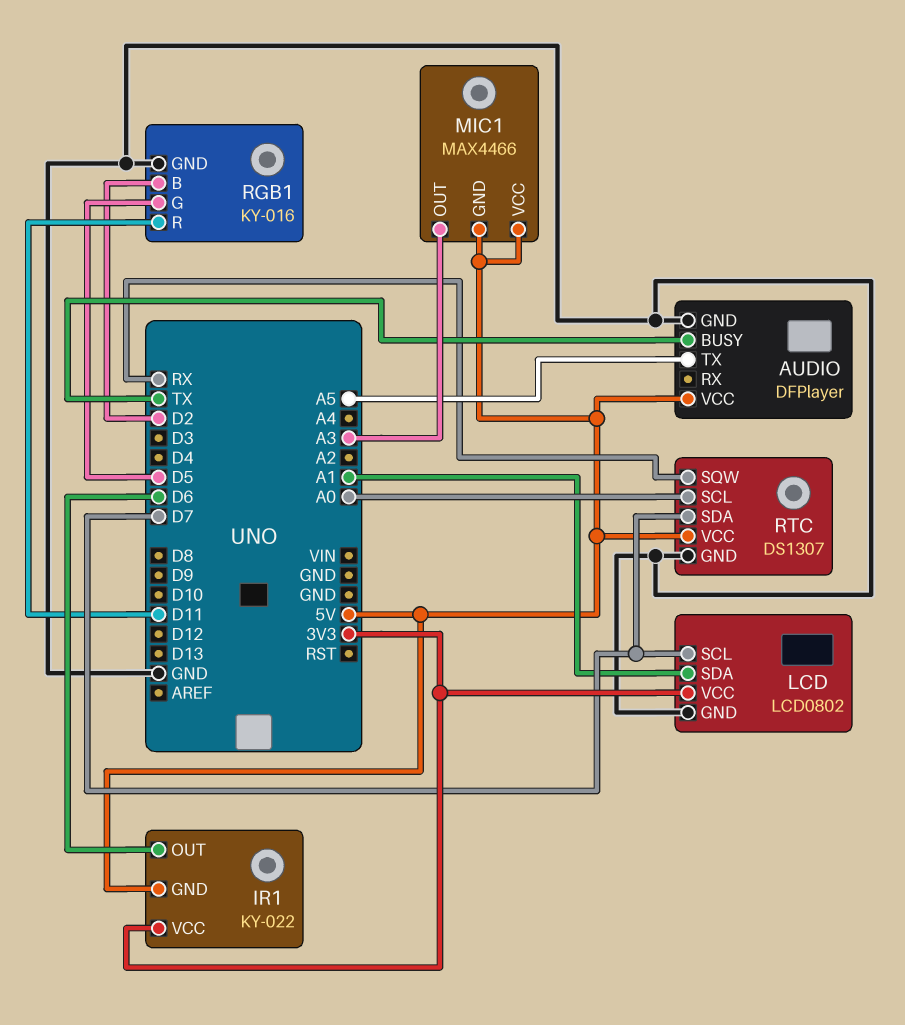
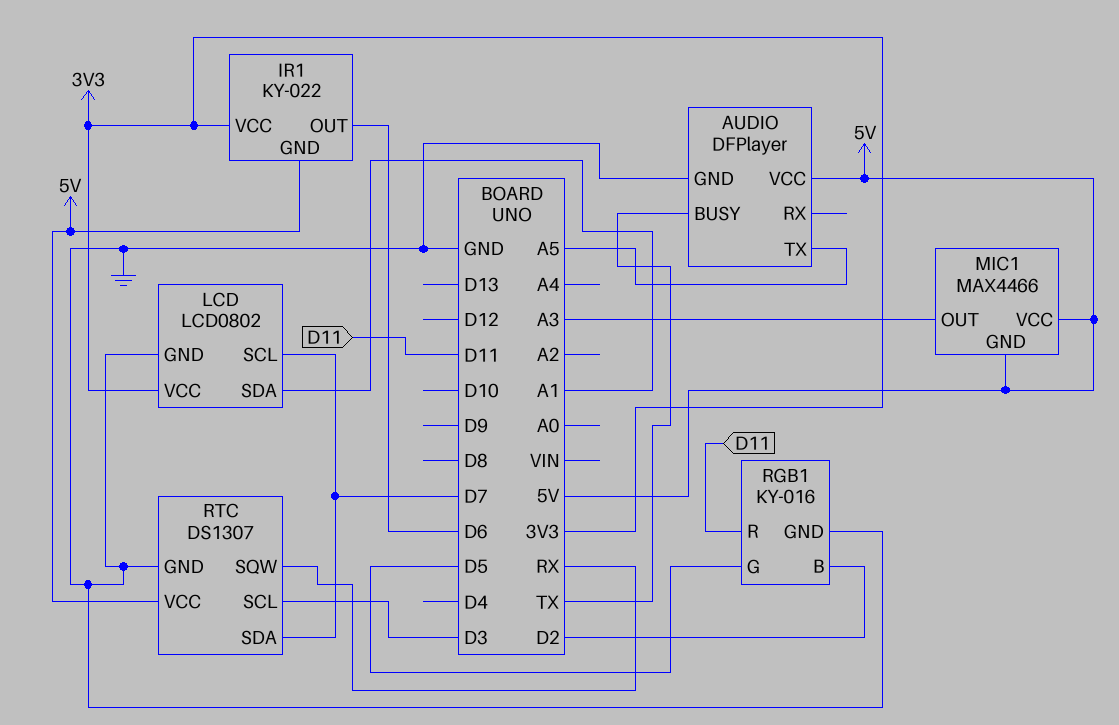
RTC pin SCL: A0 -> D3

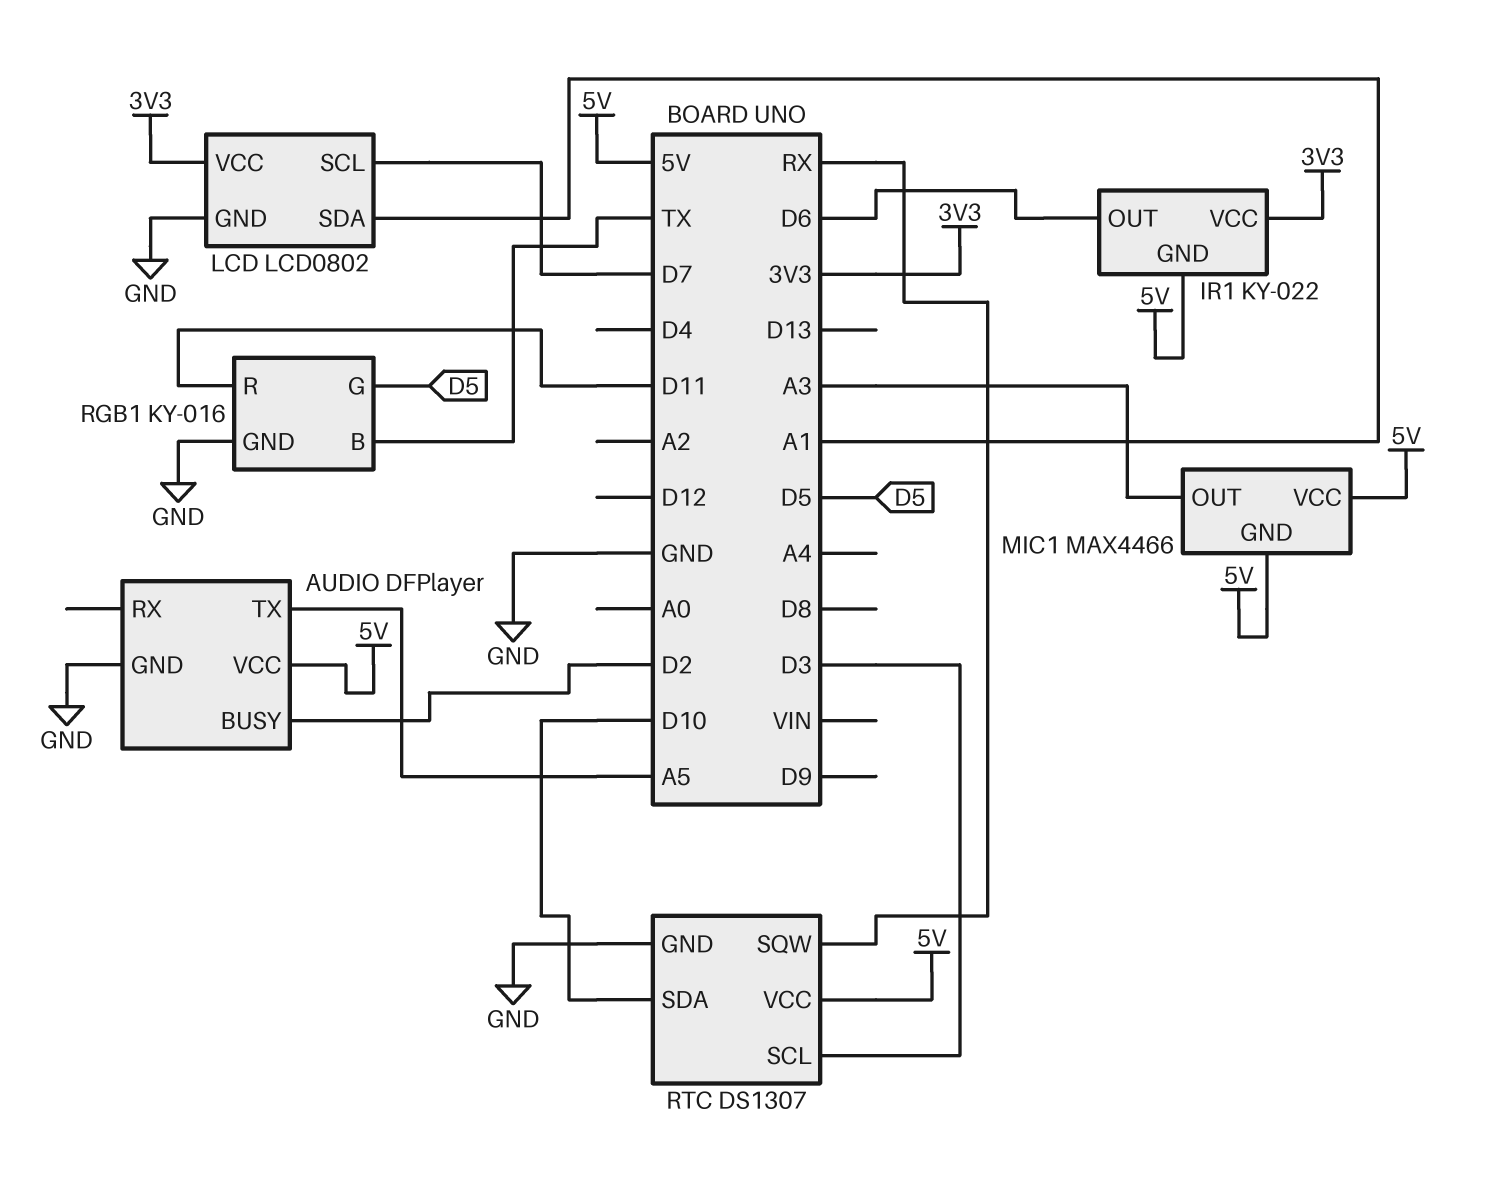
AUDIO pin BUSY: TX -> D2
RGB1 pin B: D2 -> TX
RTC pin SDA: D7 -> D10

